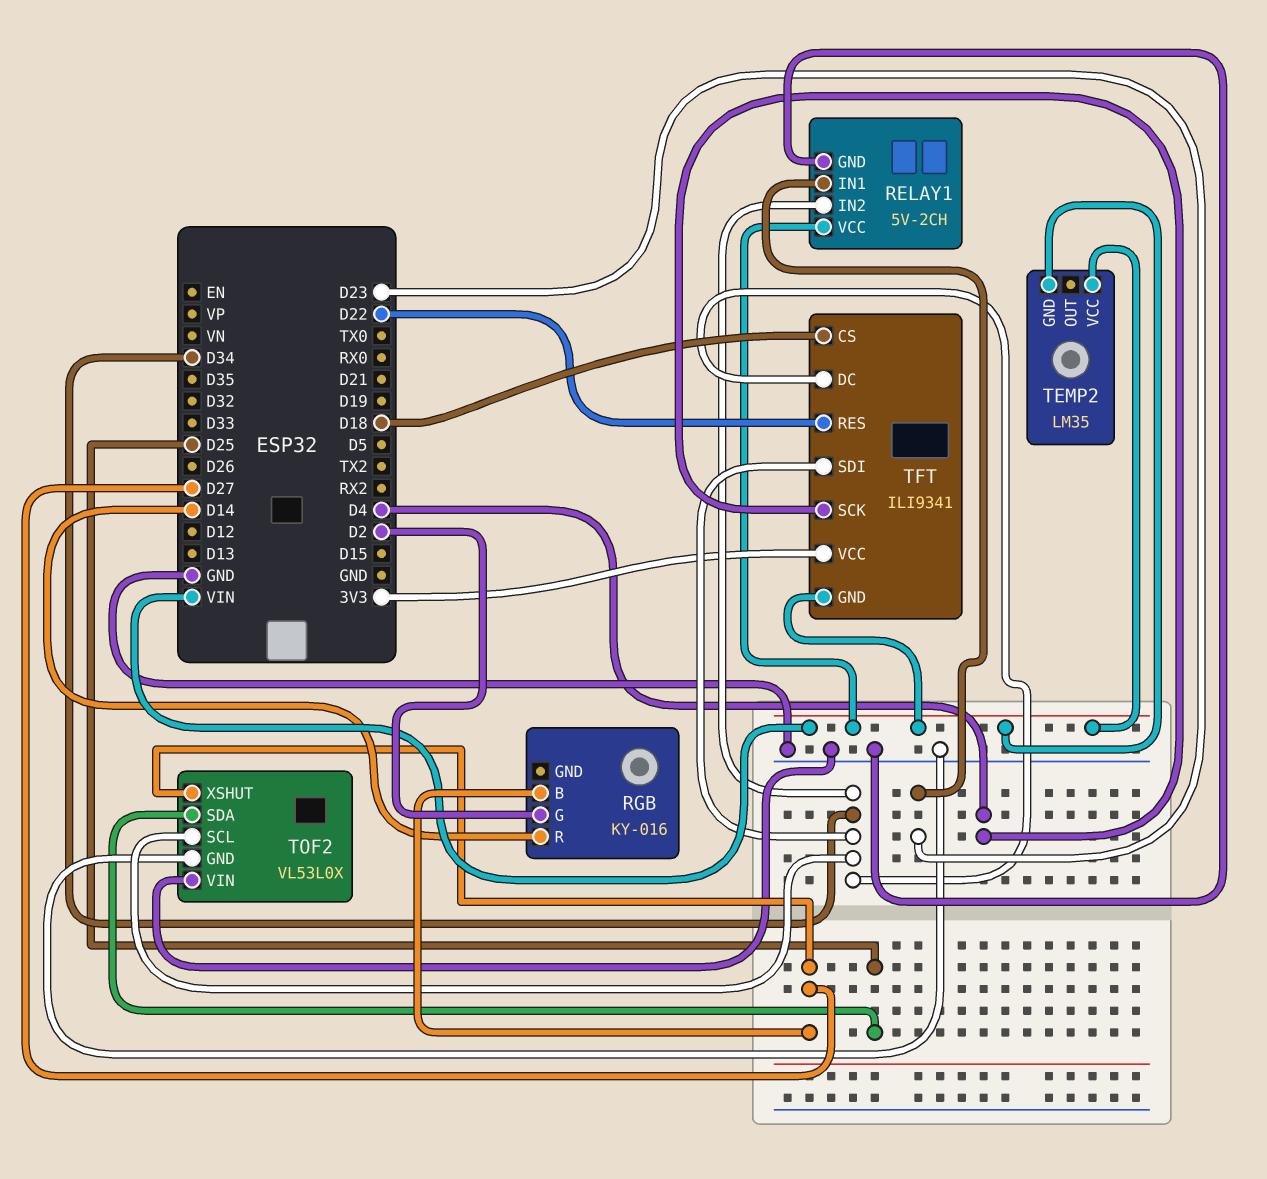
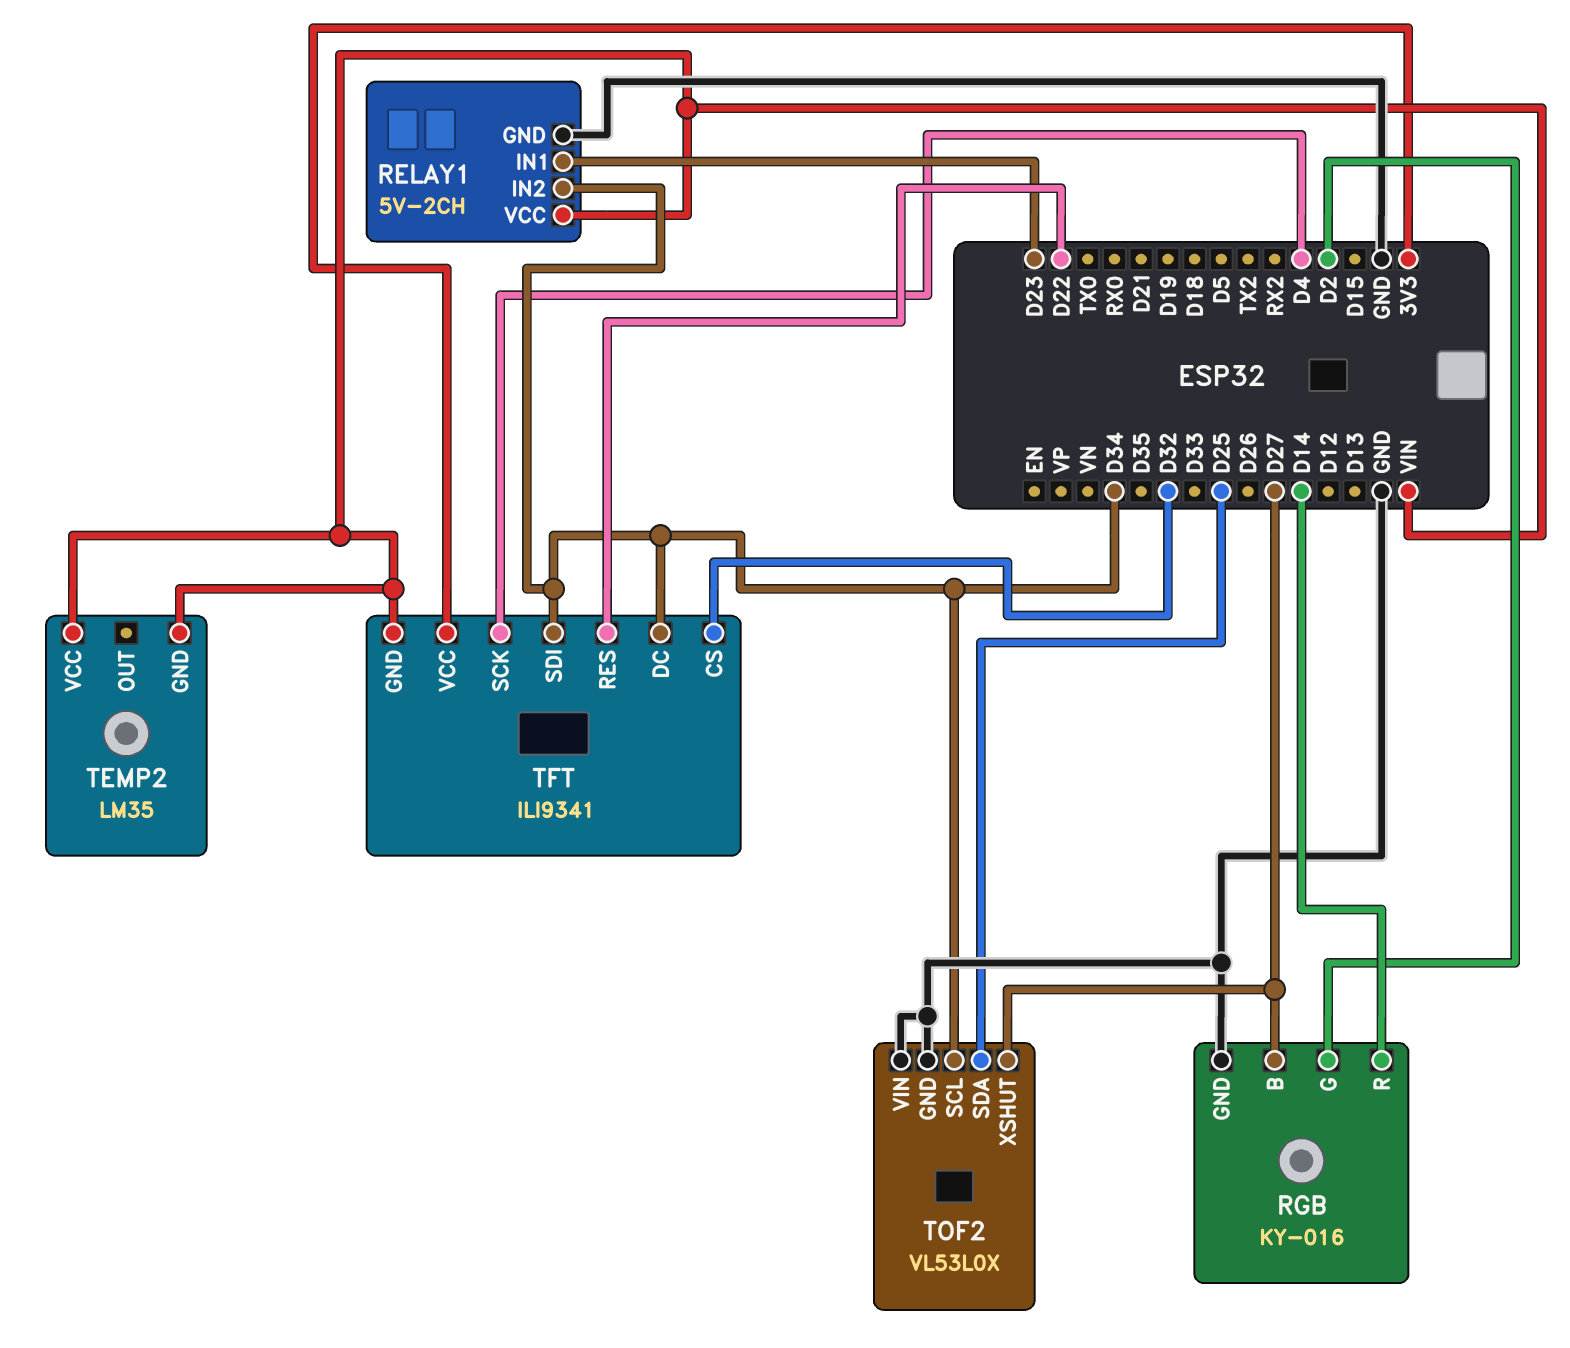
RGB pin GND: none -> GND
TFT pin CS: D18 -> D32

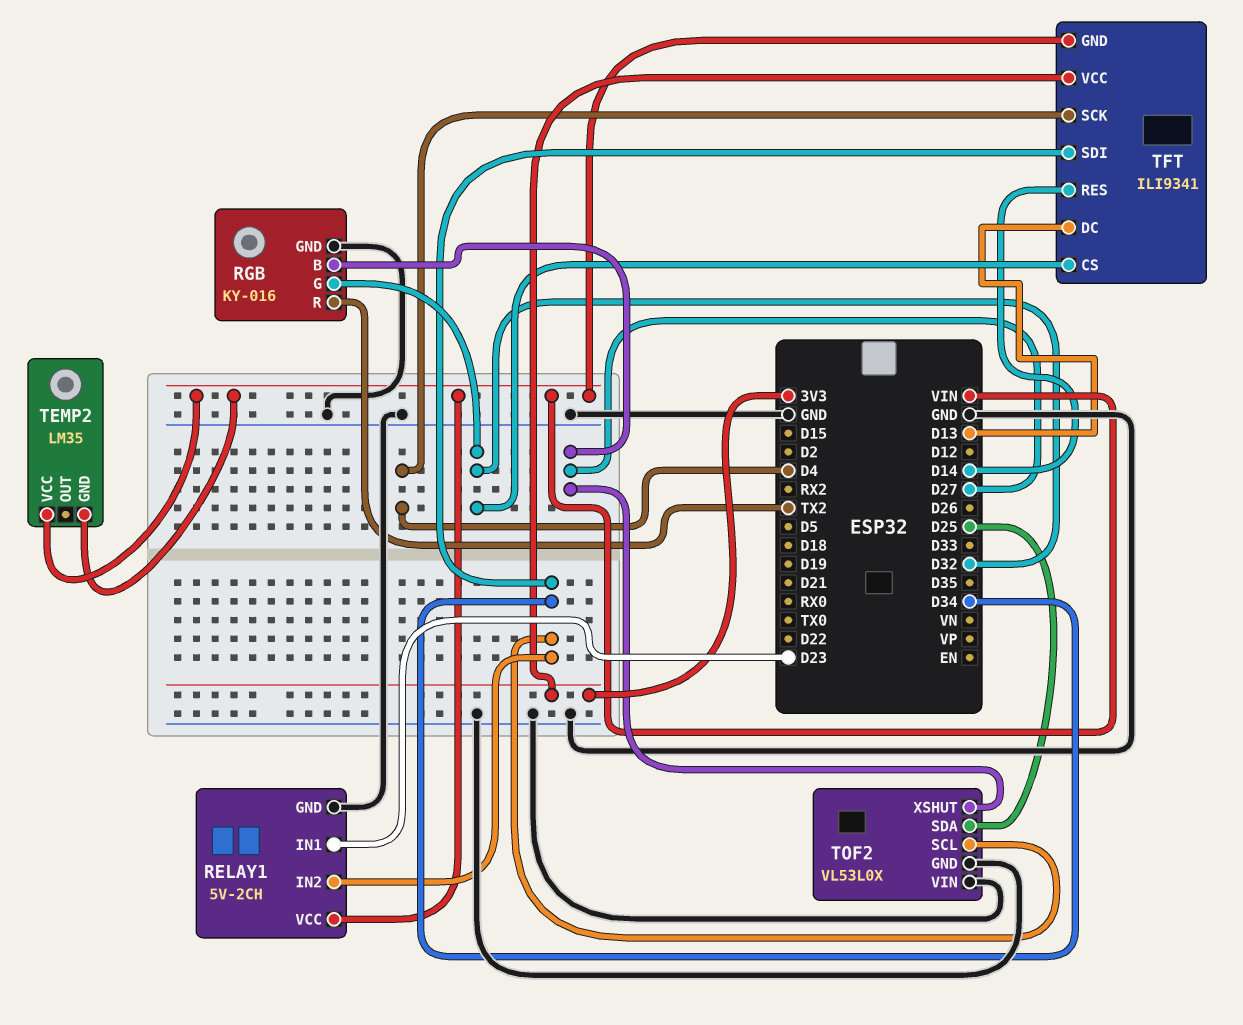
RGB pin G: D2 -> D32
RGB pin R: D14 -> TX2
TFT pin DC: D34 -> D13
TFT pin RES: D22 -> D14

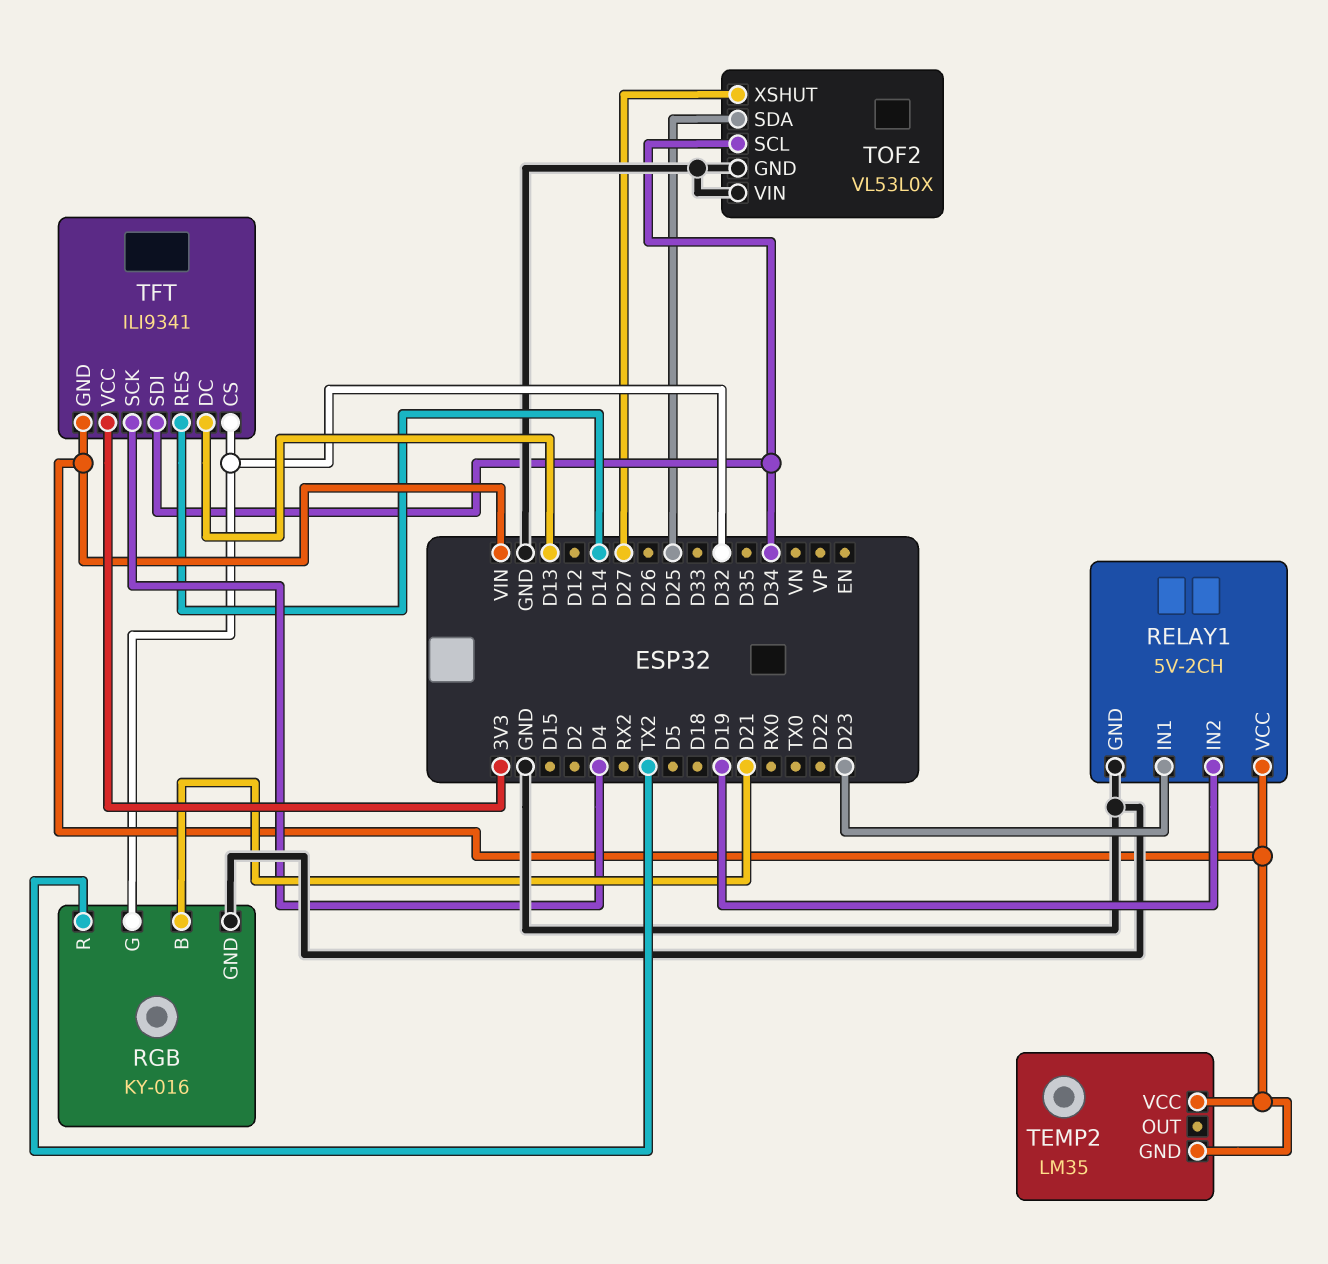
RELAY1 pin IN2: D34 -> D19
RGB pin B: D27 -> D21

